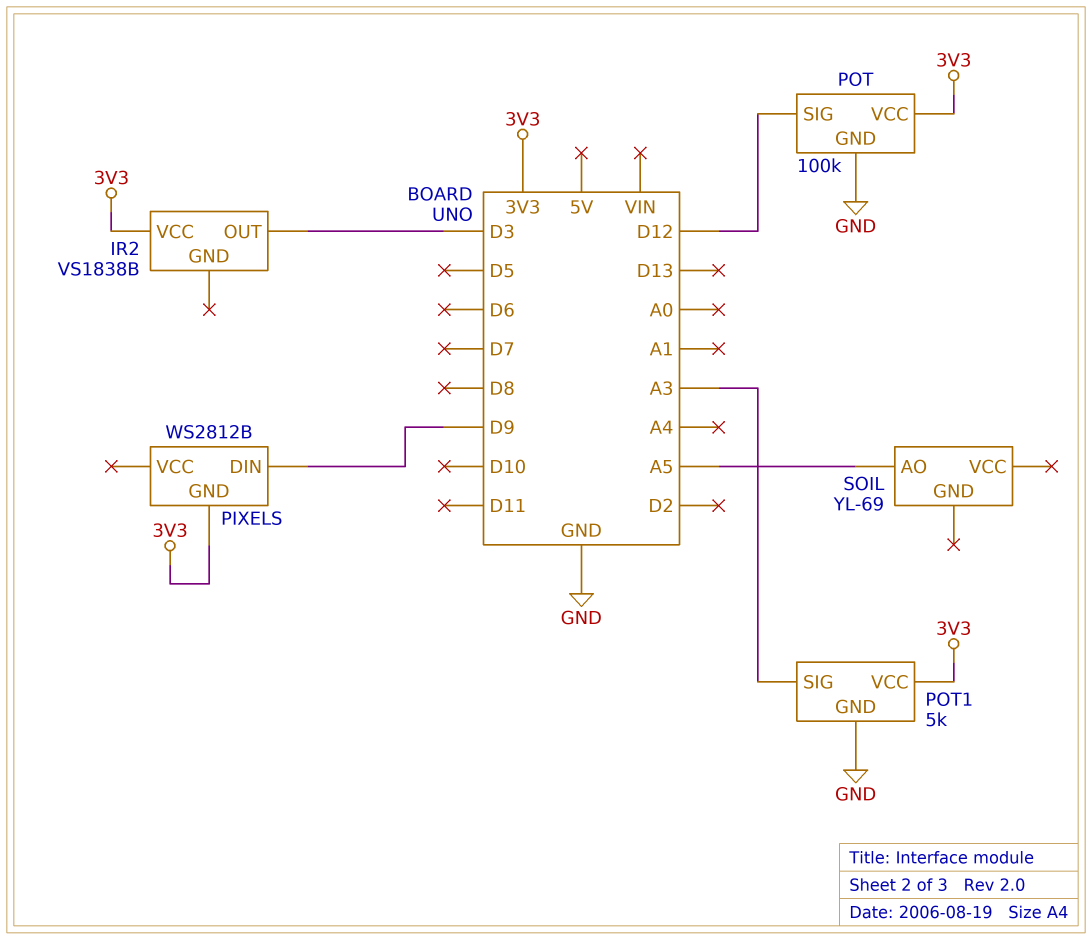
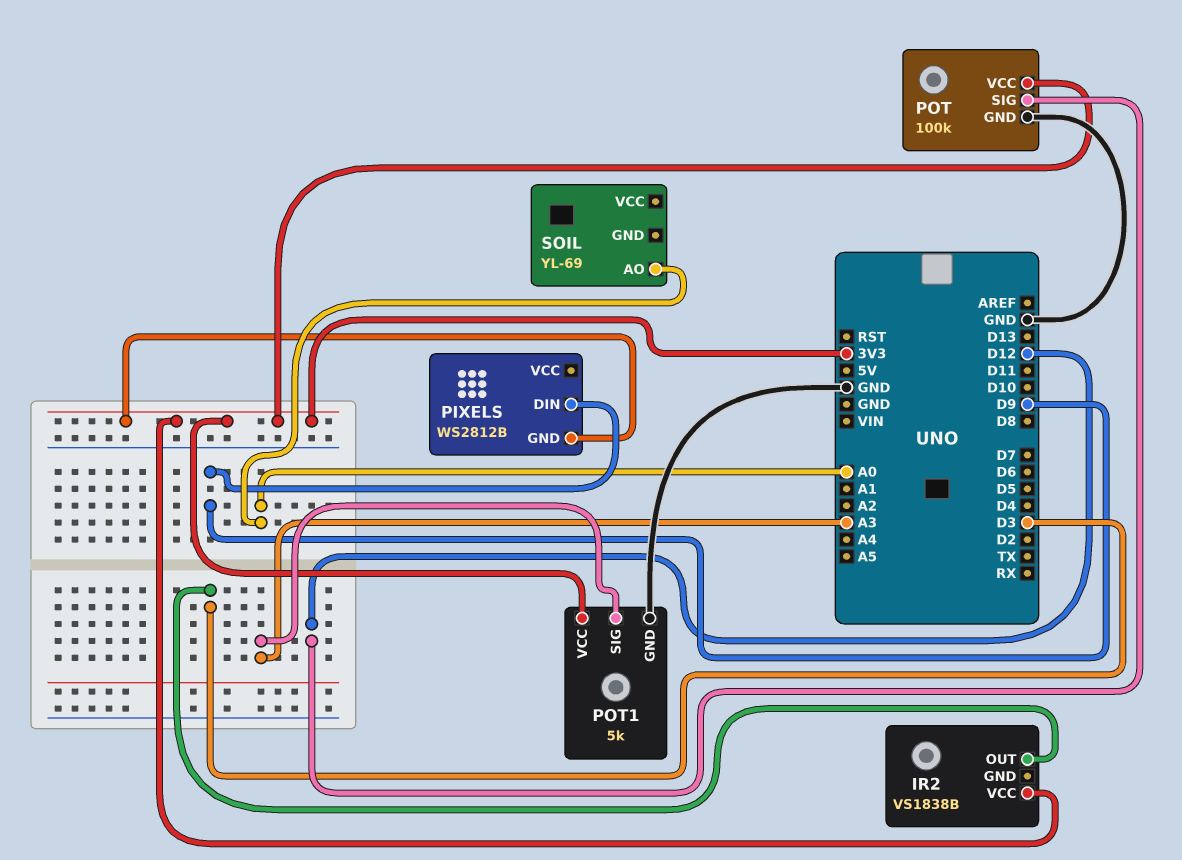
SOIL pin AO: A5 -> A0

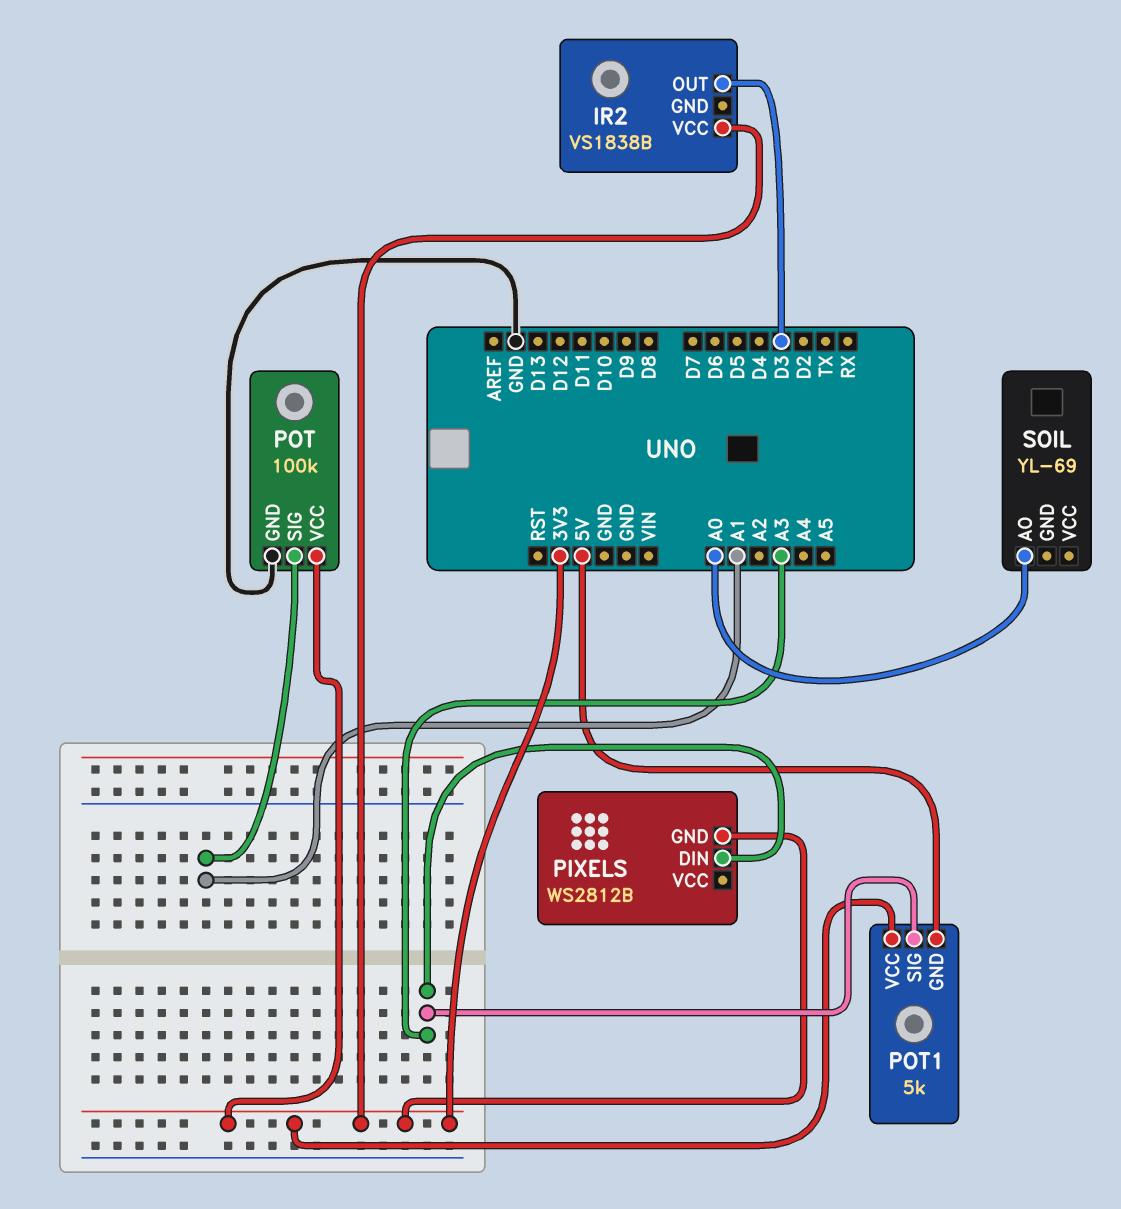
PIXELS pin DIN: D9 -> A3
POT pin SIG: D12 -> A1
POT1 pin GND: GND -> 5V

